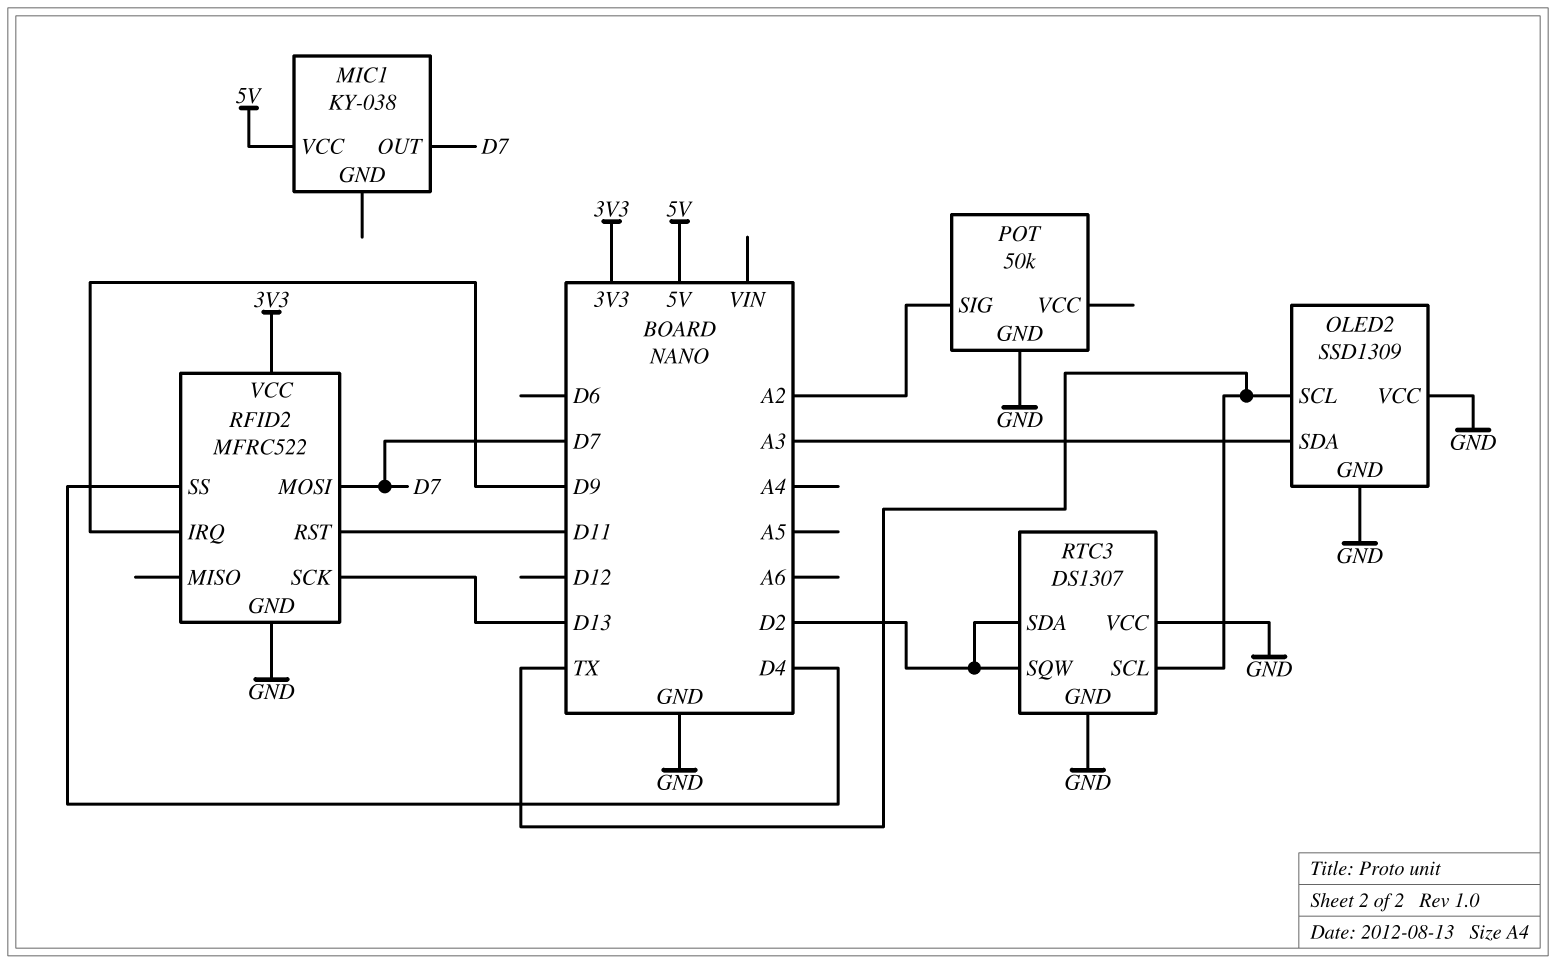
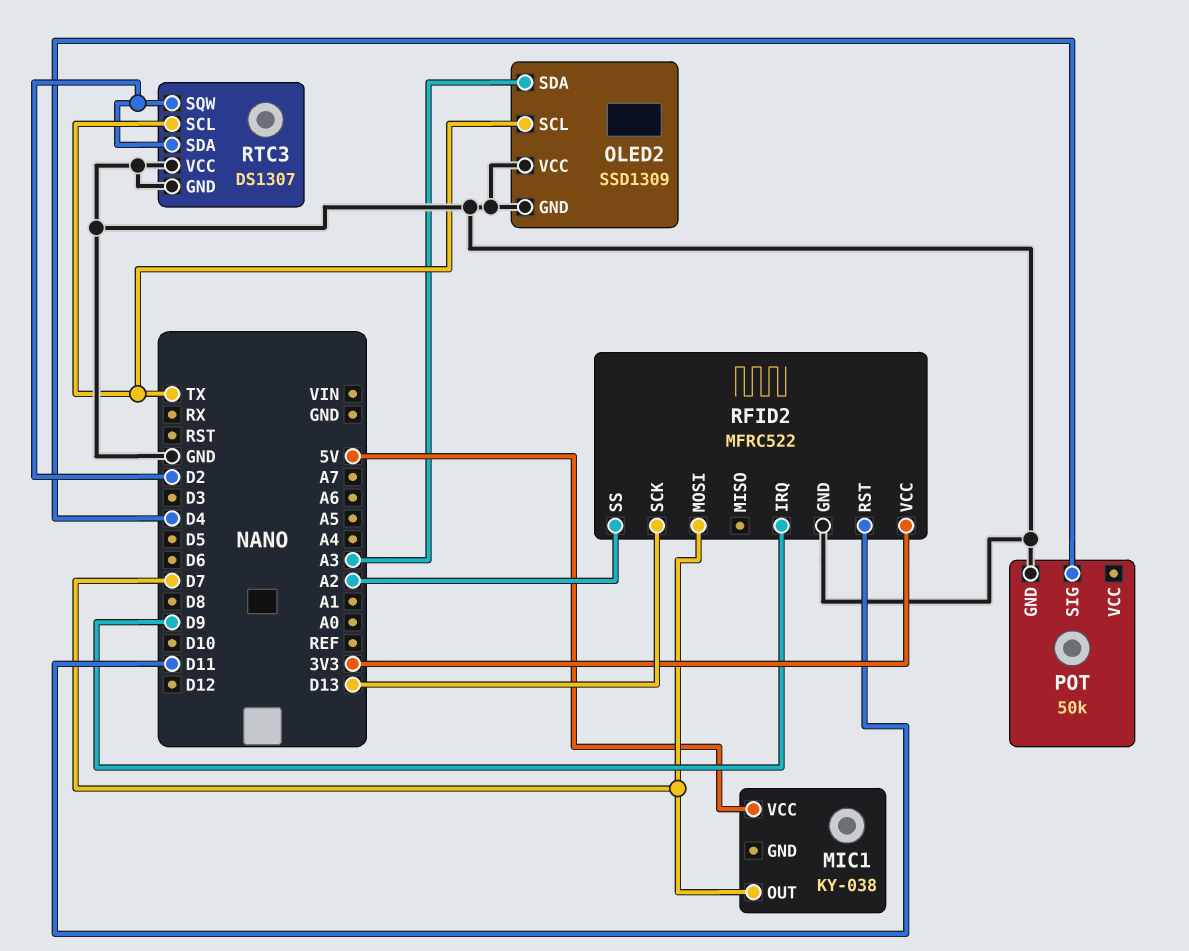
POT pin SIG: A2 -> D4
RFID2 pin SS: D4 -> A2

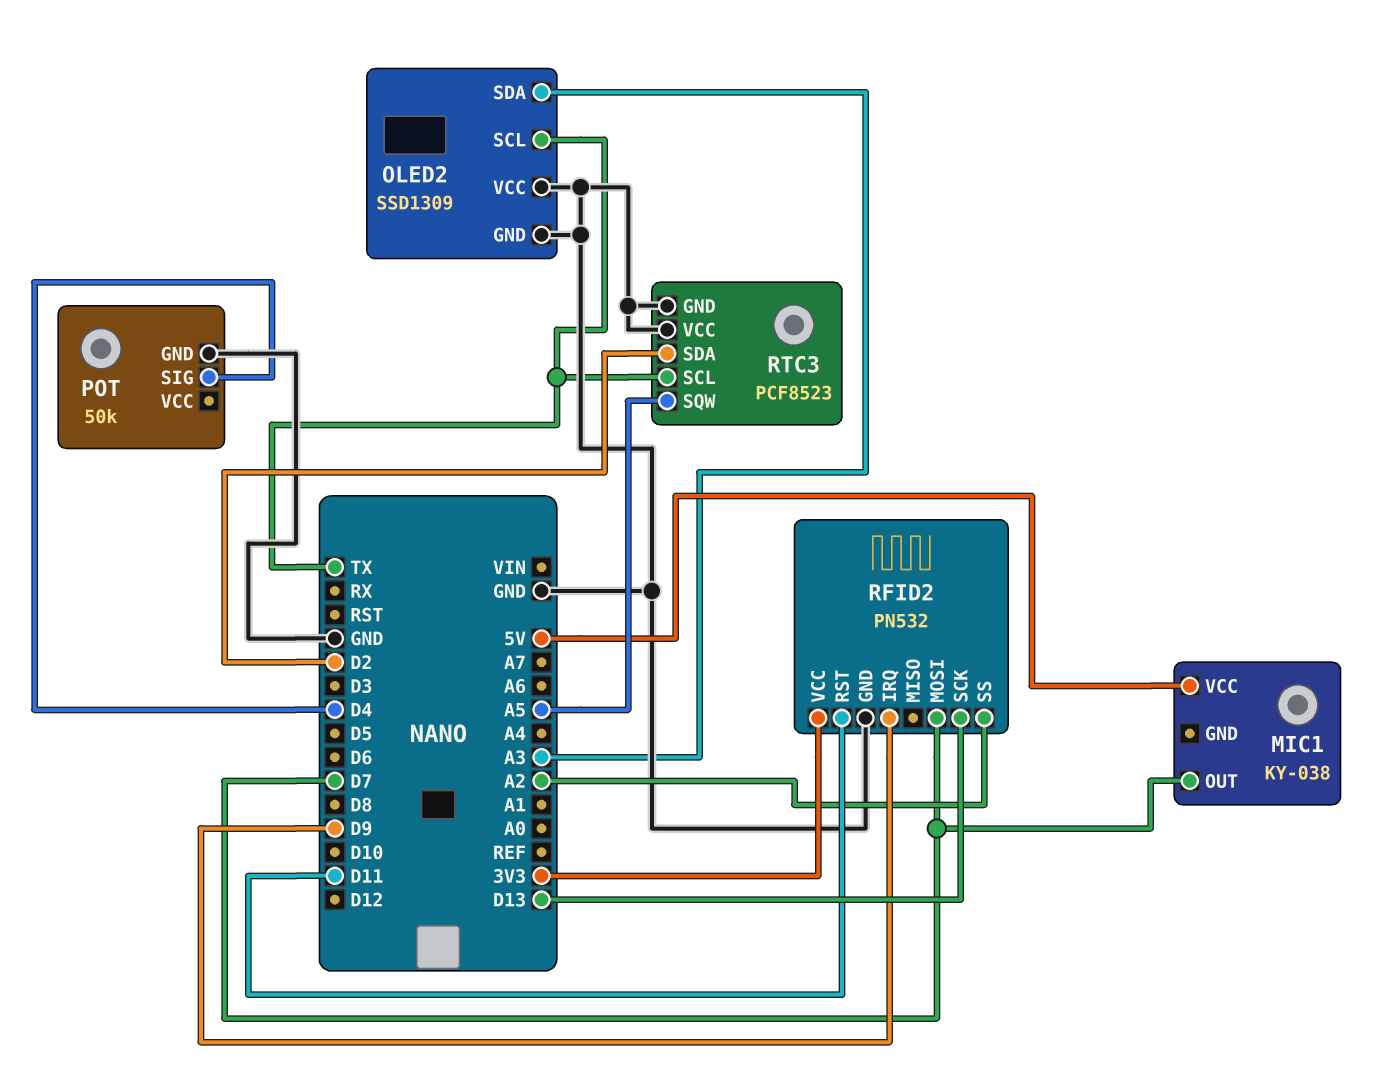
RFID2: MFRC522 -> PN532
RTC3: DS1307 -> PCF8523
RTC3 pin SQW: D2 -> A5

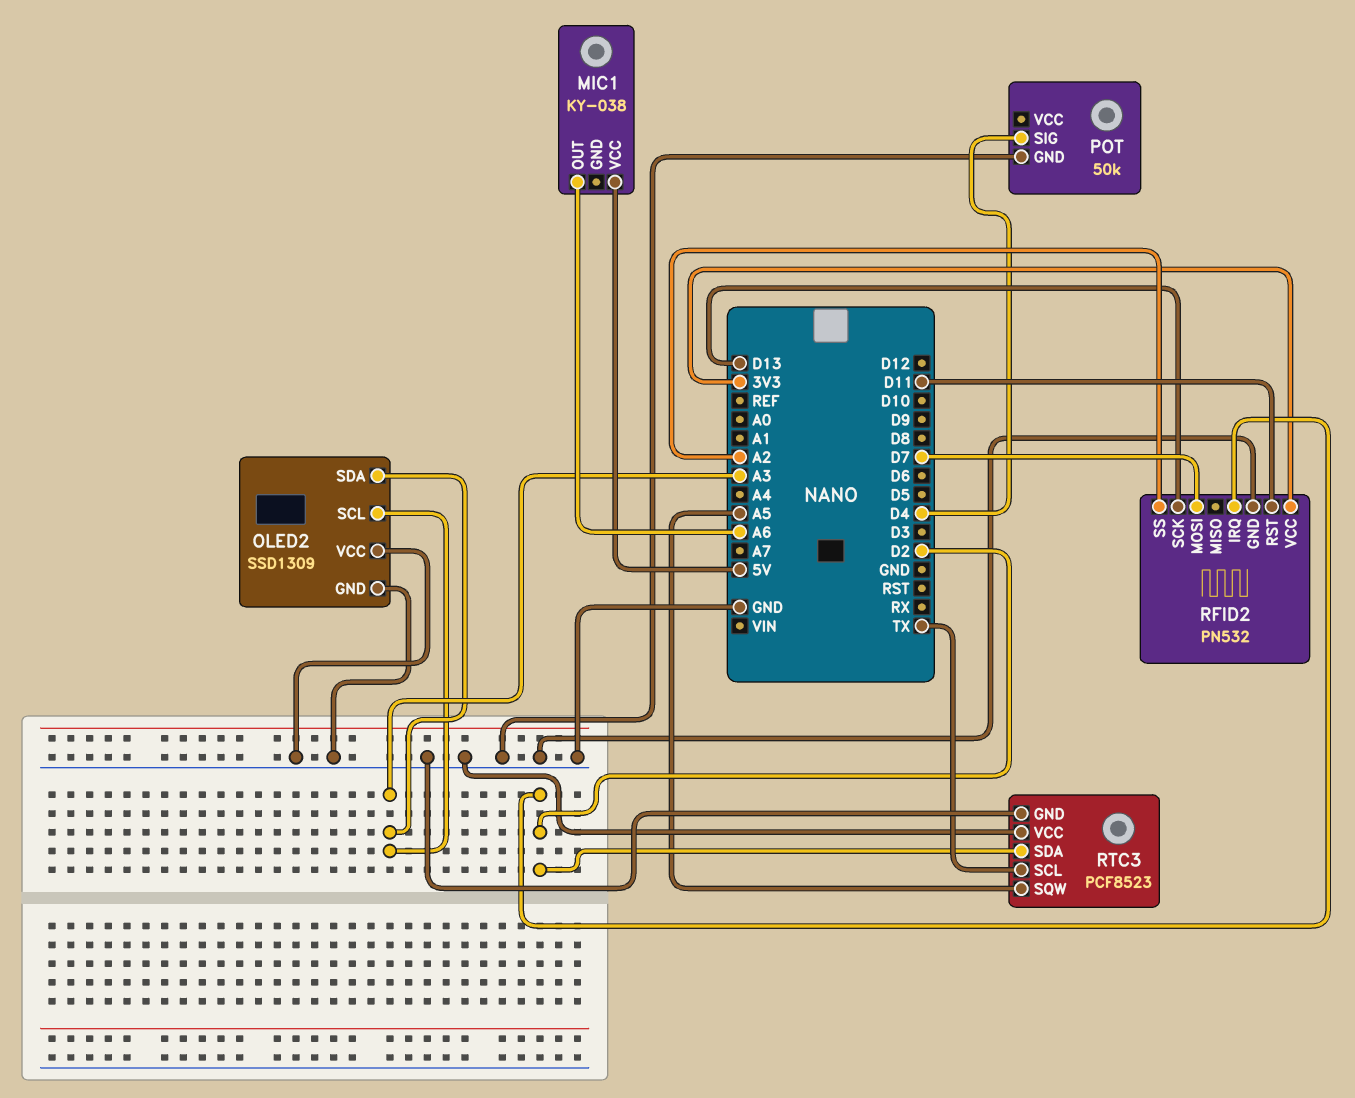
MIC1 pin OUT: D7 -> A6
OLED2 pin SCL: TX -> A3
RFID2 pin IRQ: D9 -> D2

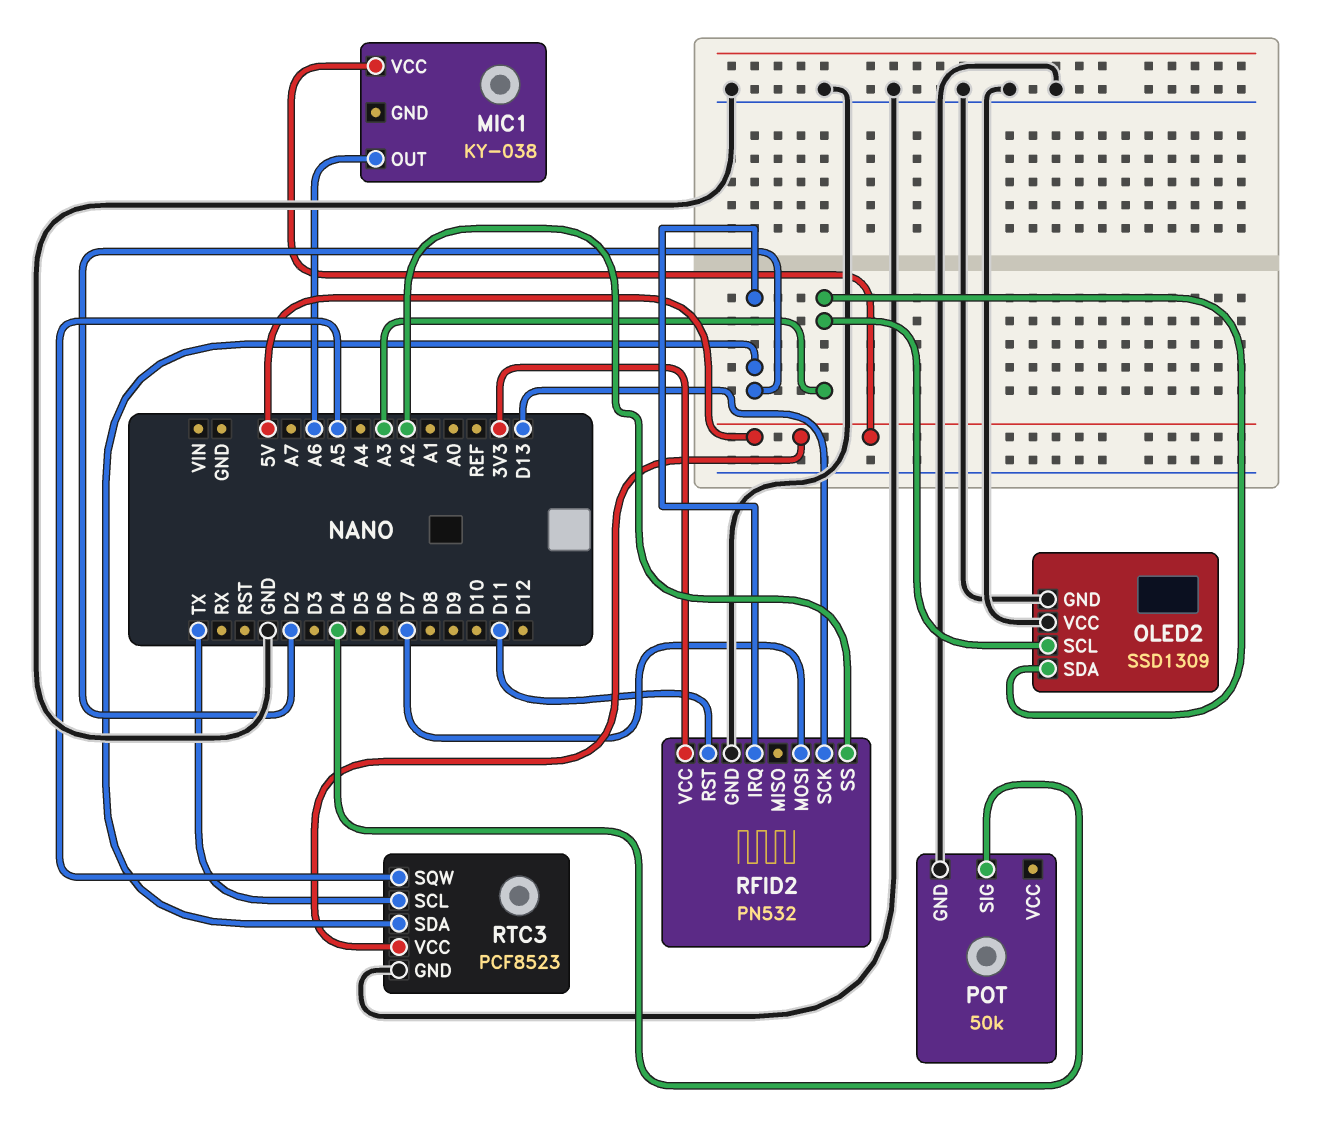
RTC3 pin VCC: GND -> 5V

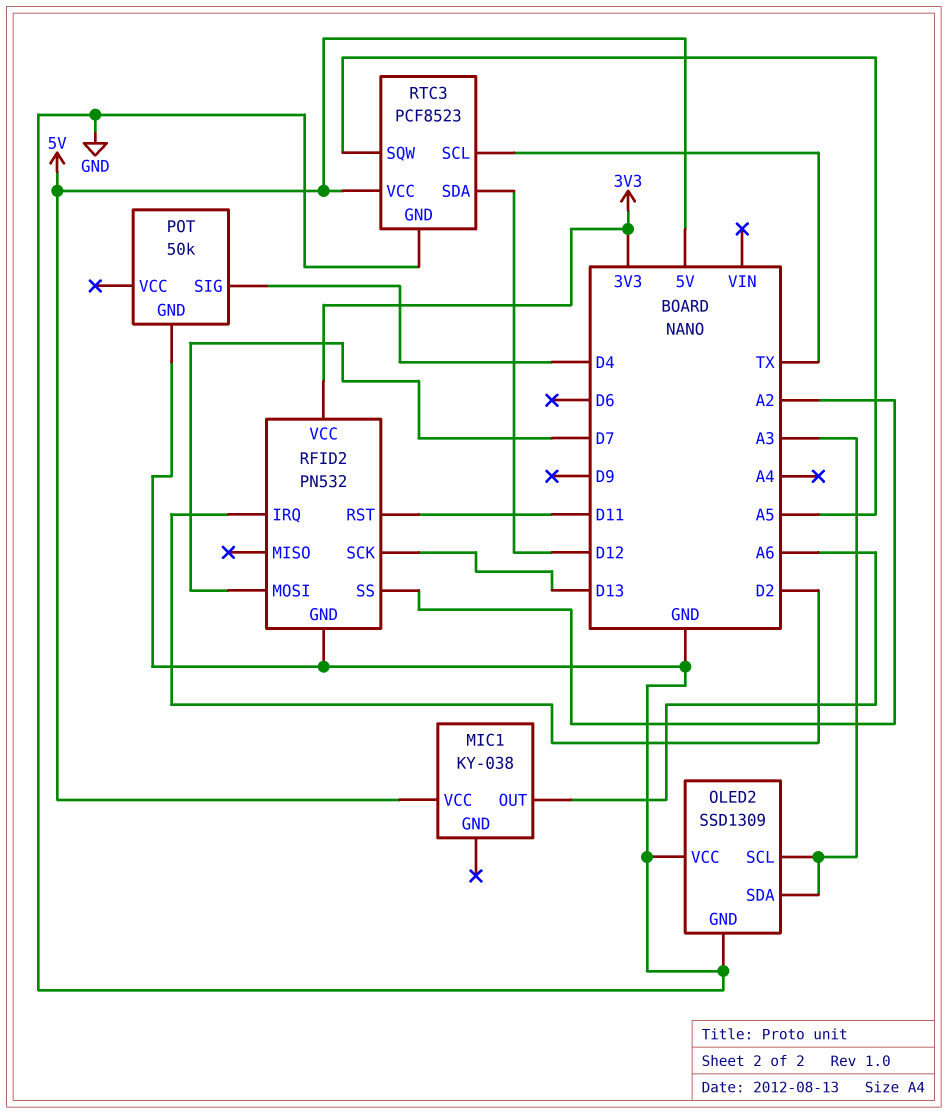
RTC3 pin SDA: D2 -> D12

